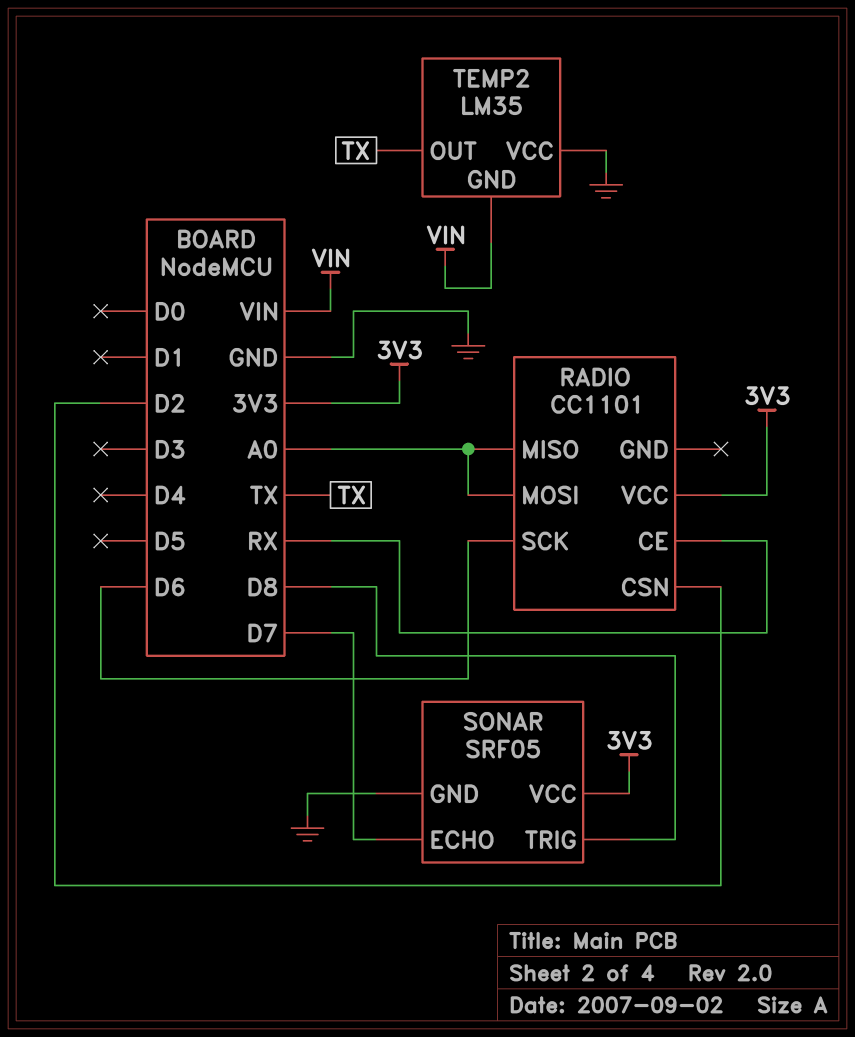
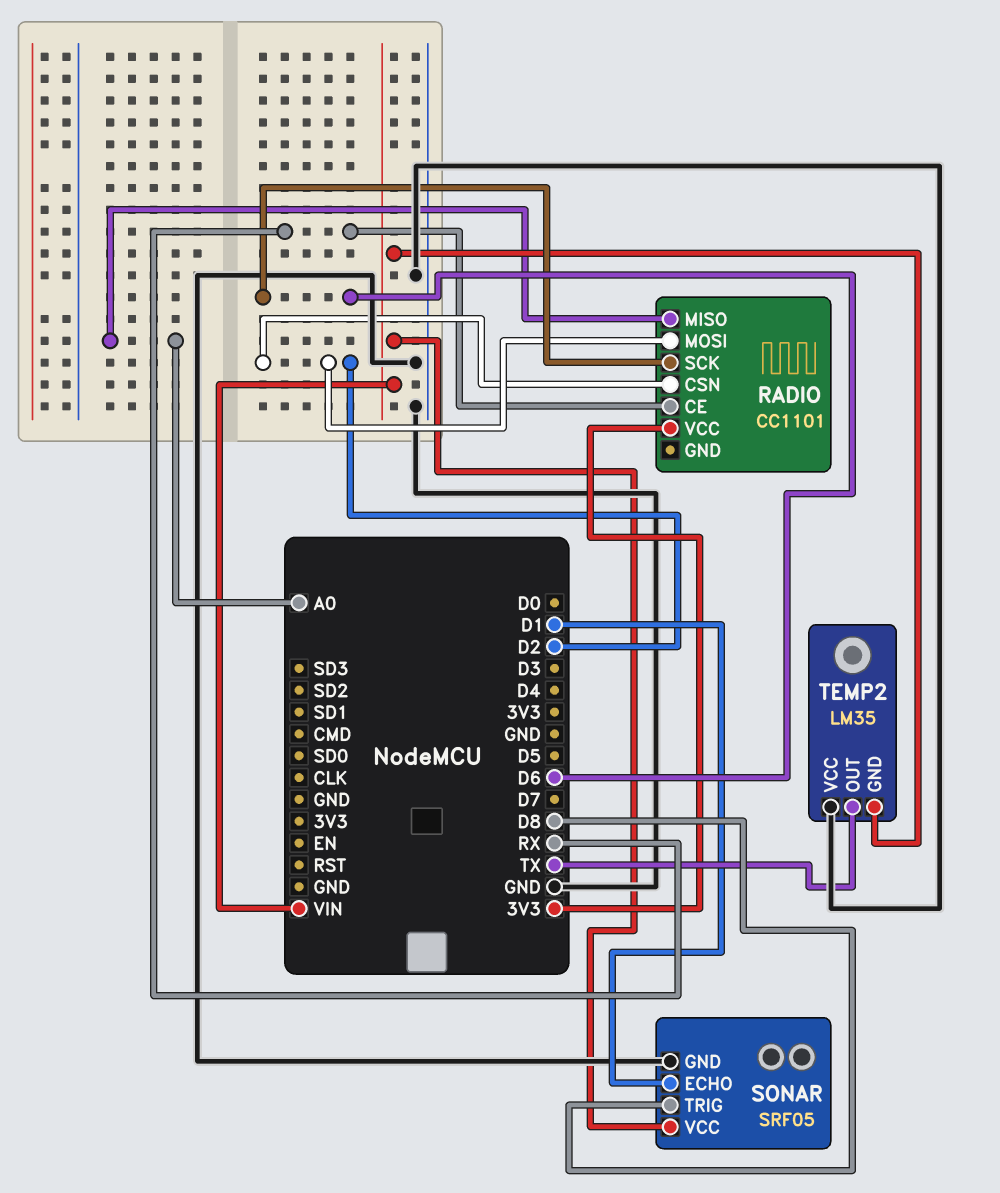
RADIO pin MOSI: A0 -> D2
SONAR pin ECHO: D7 -> D1
SONAR pin VCC: 3V3 -> VIN

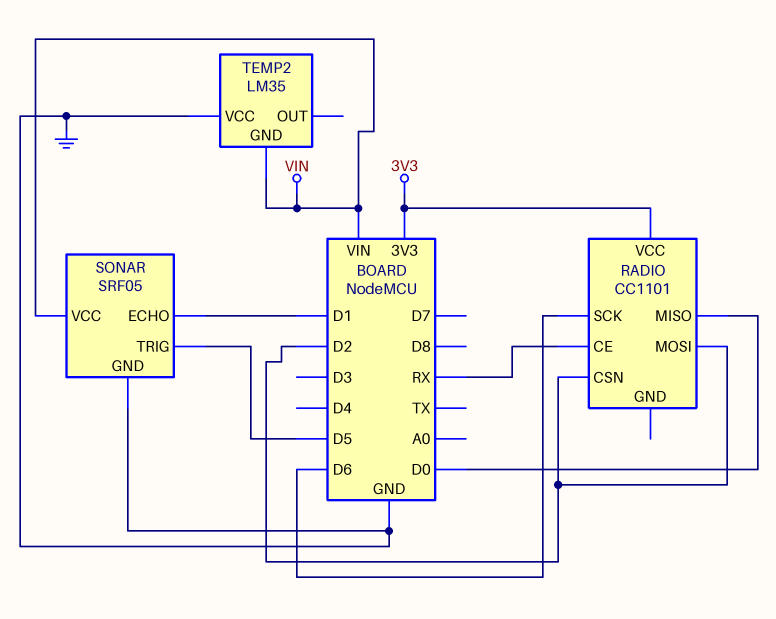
RADIO pin MISO: A0 -> D0
SONAR pin TRIG: D8 -> D5
TEMP2 pin OUT: TX -> none

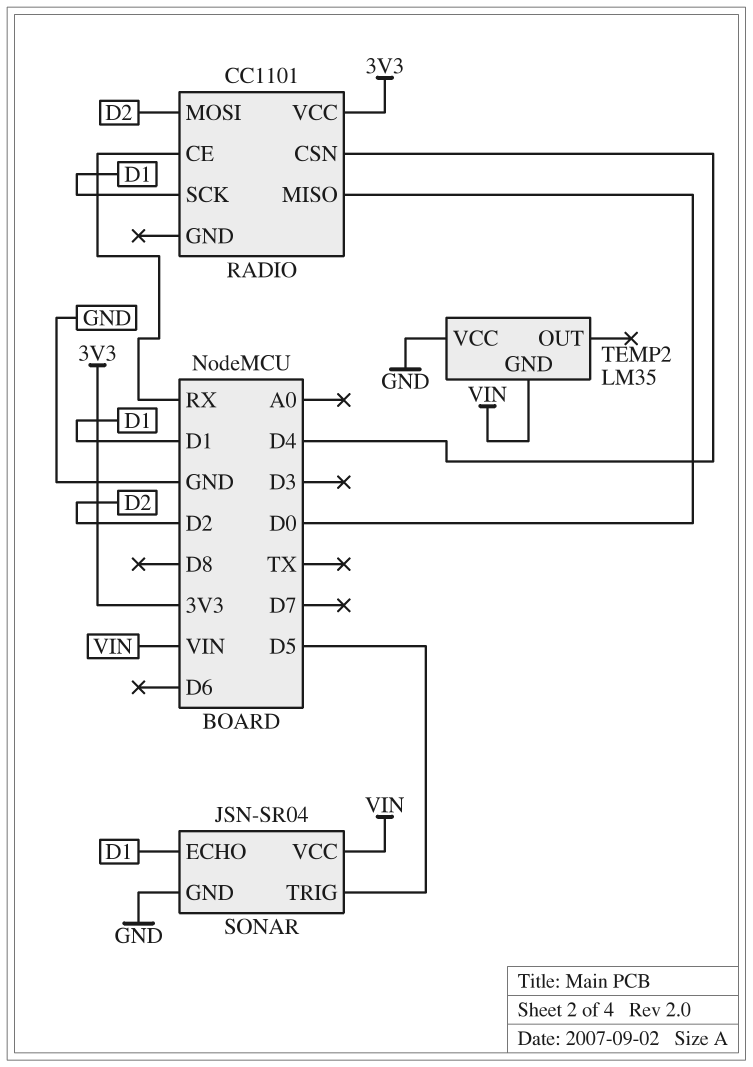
RADIO pin CSN: D2 -> D4
RADIO pin SCK: D6 -> D1
SONAR: SRF05 -> JSN-SR04

